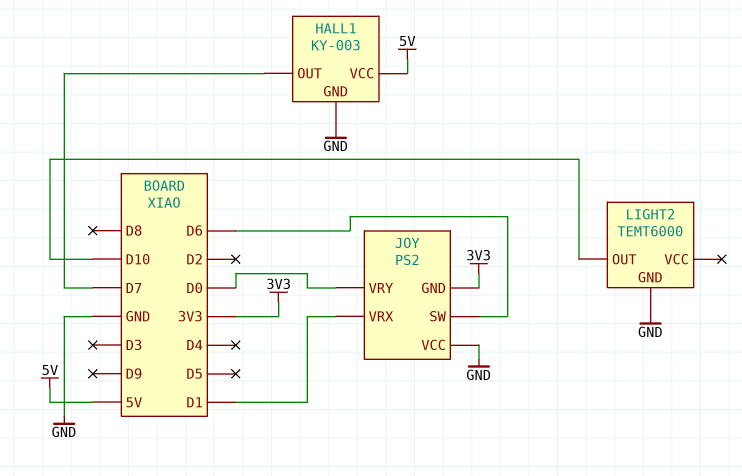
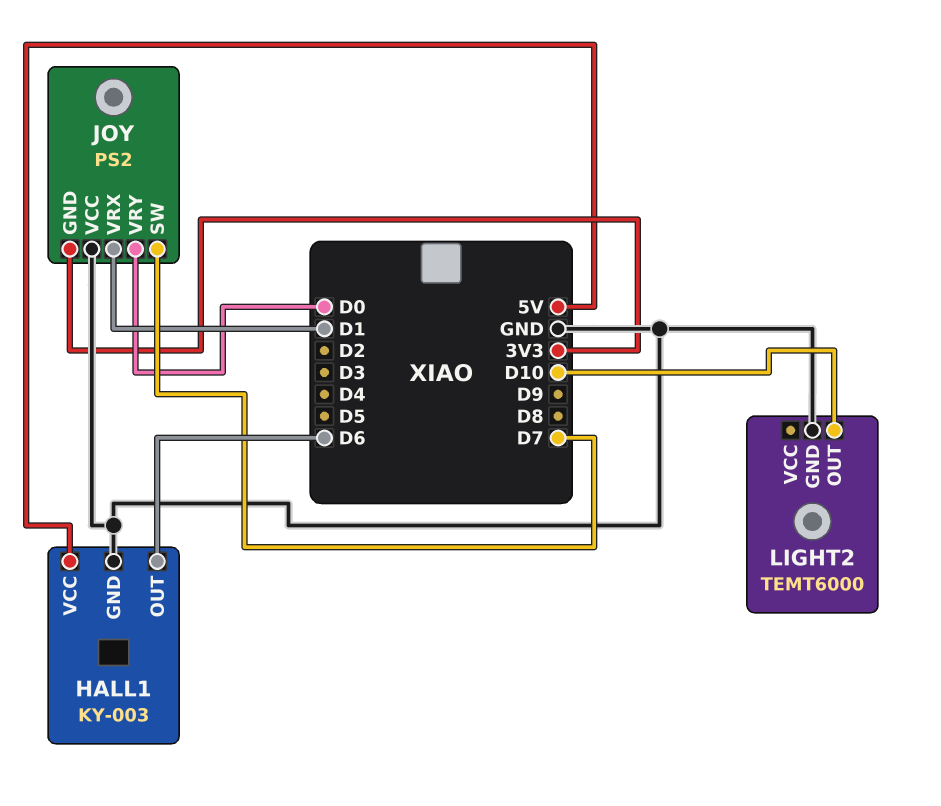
HALL1 pin OUT: D7 -> D6
JOY pin SW: D6 -> D7

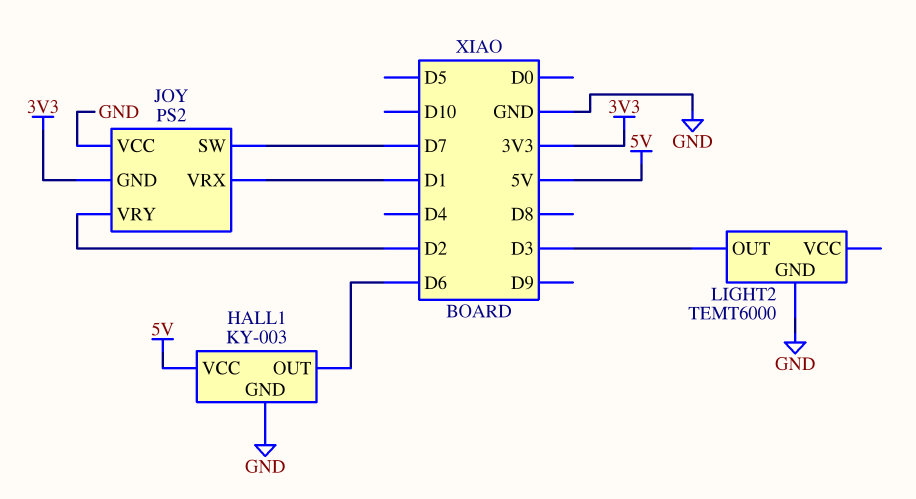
JOY pin VRY: D0 -> D2
LIGHT2 pin OUT: D10 -> D3

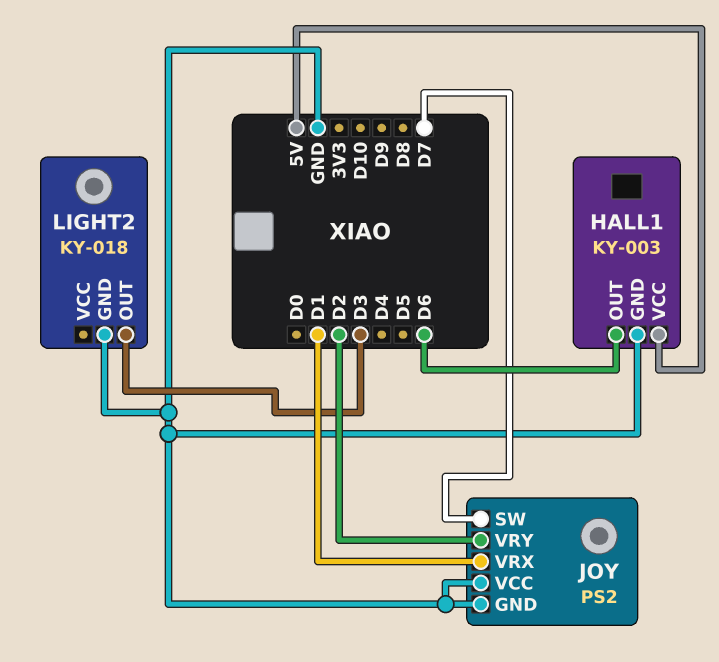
JOY pin GND: 3V3 -> GND
LIGHT2: TEMT6000 -> KY-018

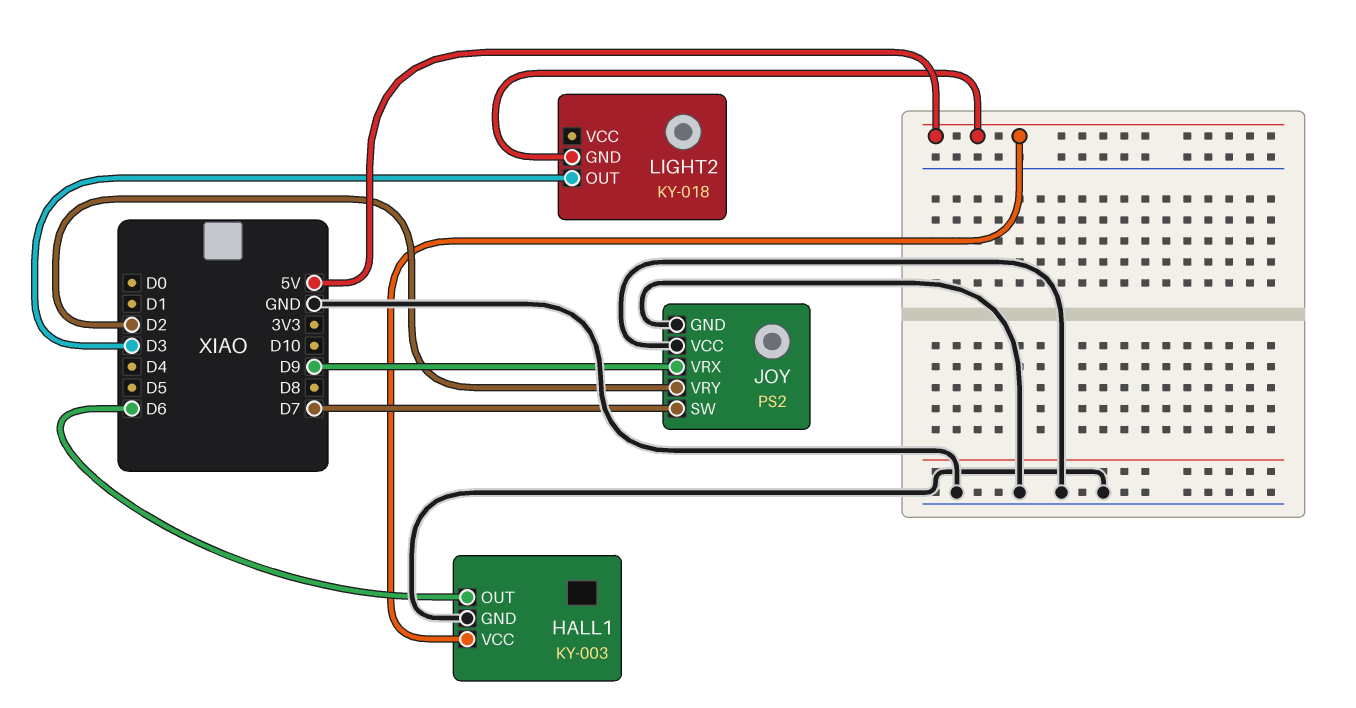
JOY pin VRX: D1 -> D9
LIGHT2 pin GND: GND -> 5V

